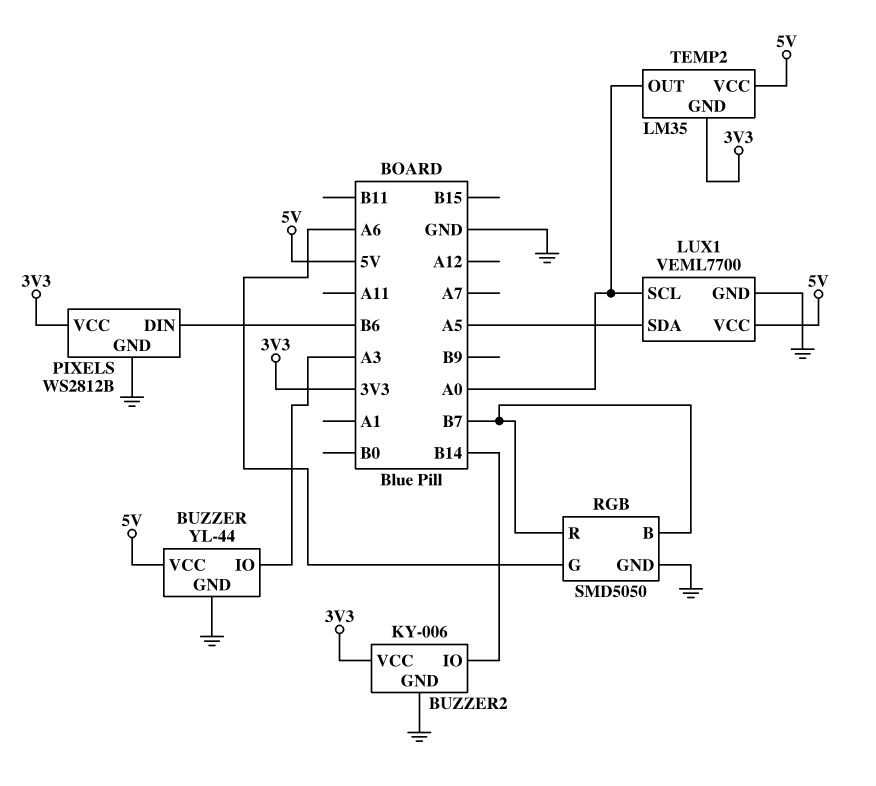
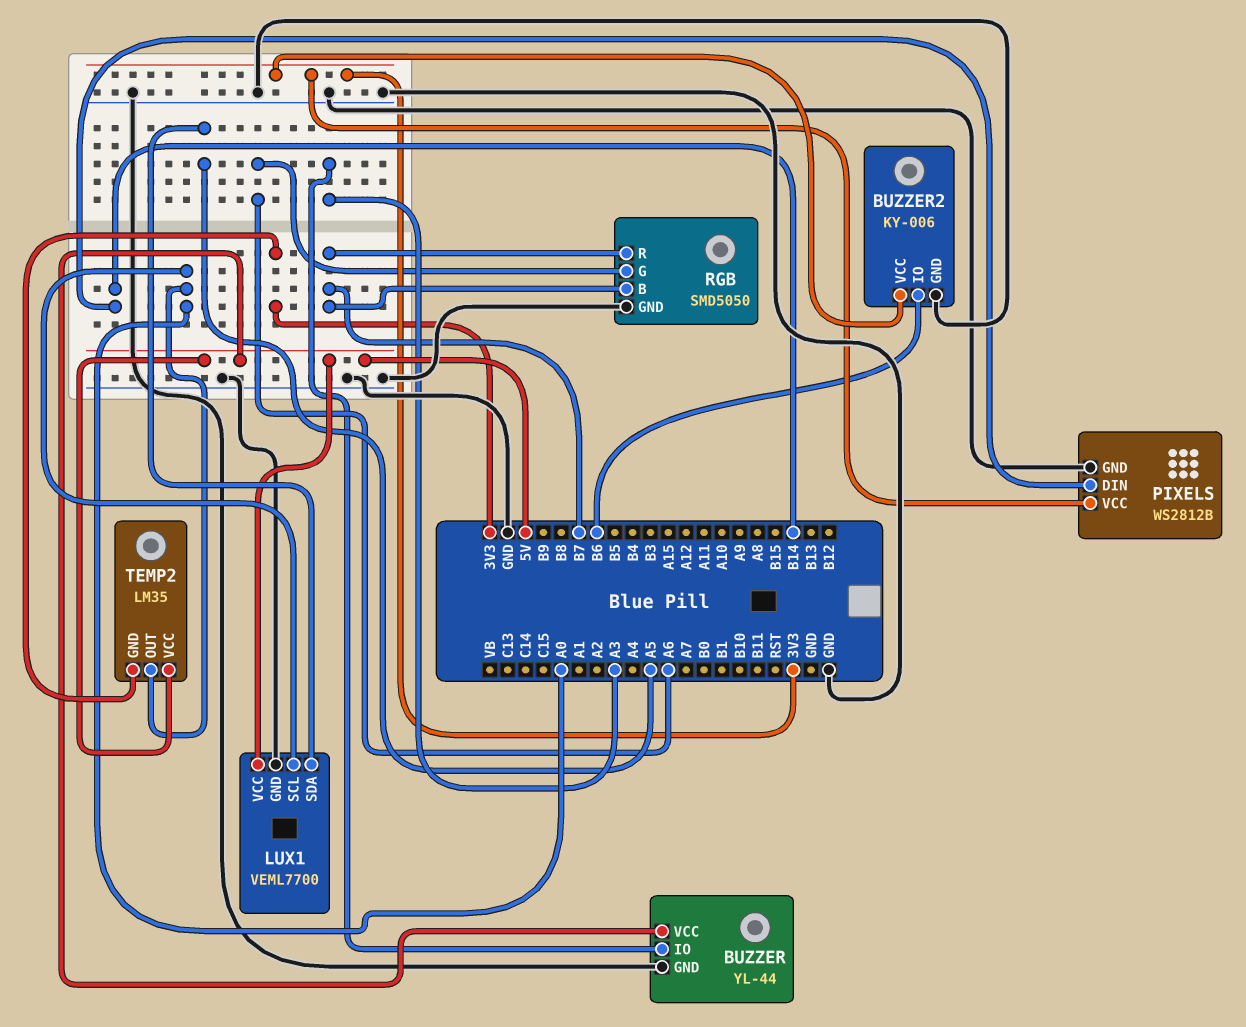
BUZZER2 pin IO: B14 -> B6
PIXELS pin DIN: B6 -> B14

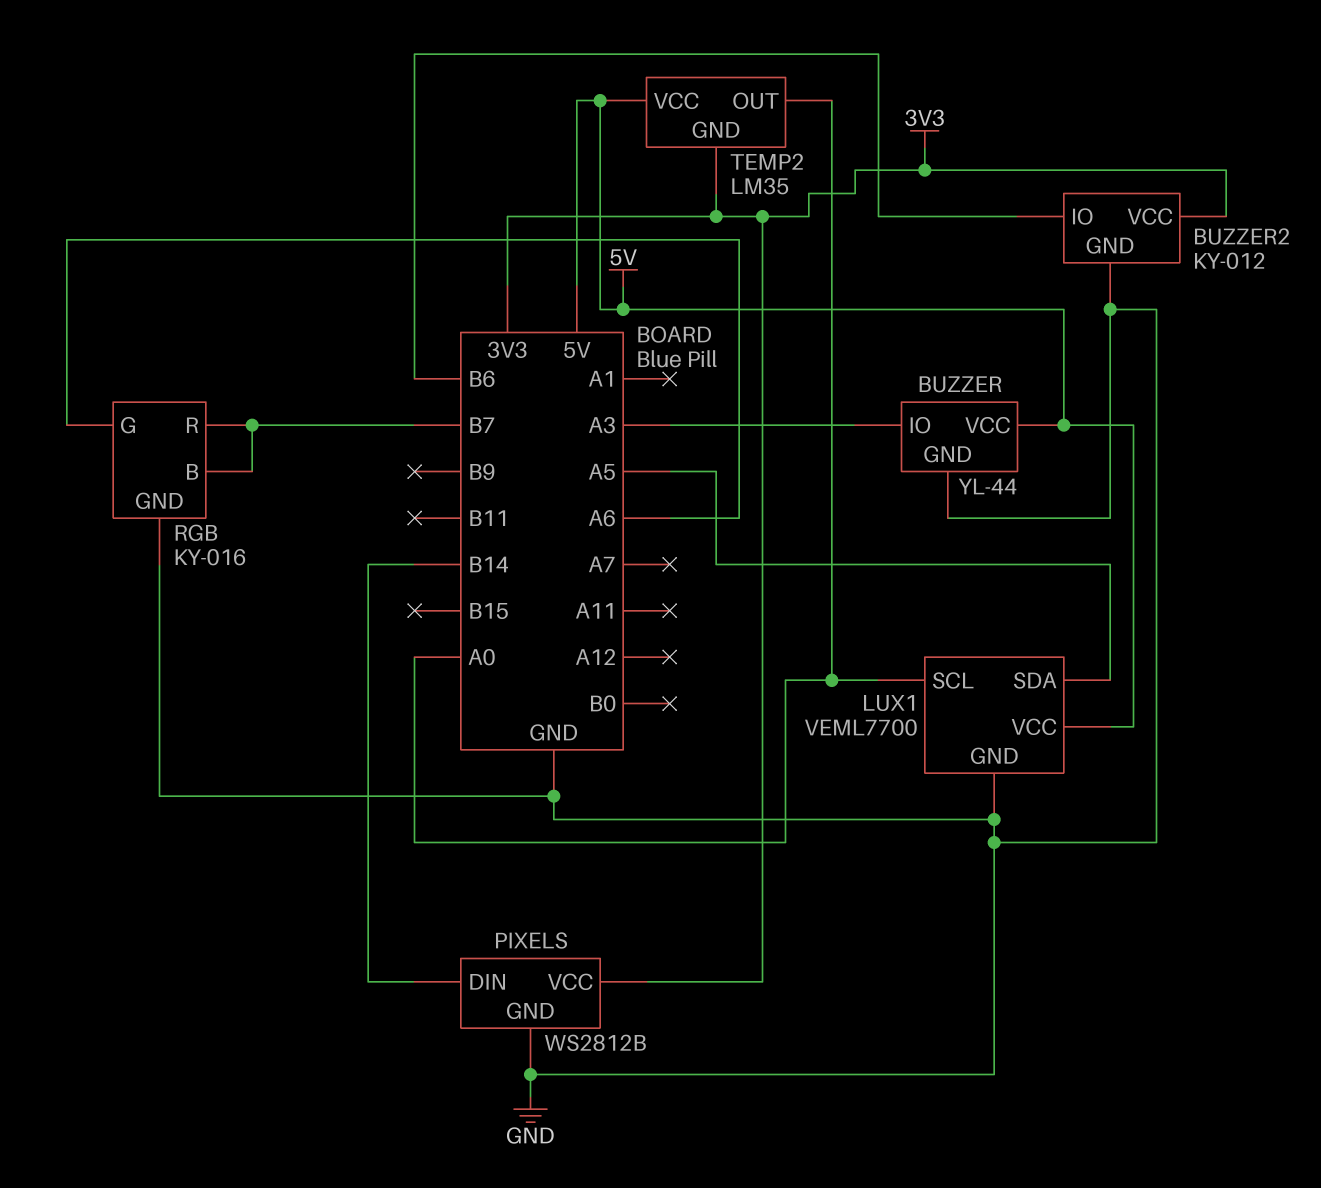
BUZZER2: KY-006 -> KY-012
RGB: SMD5050 -> KY-016

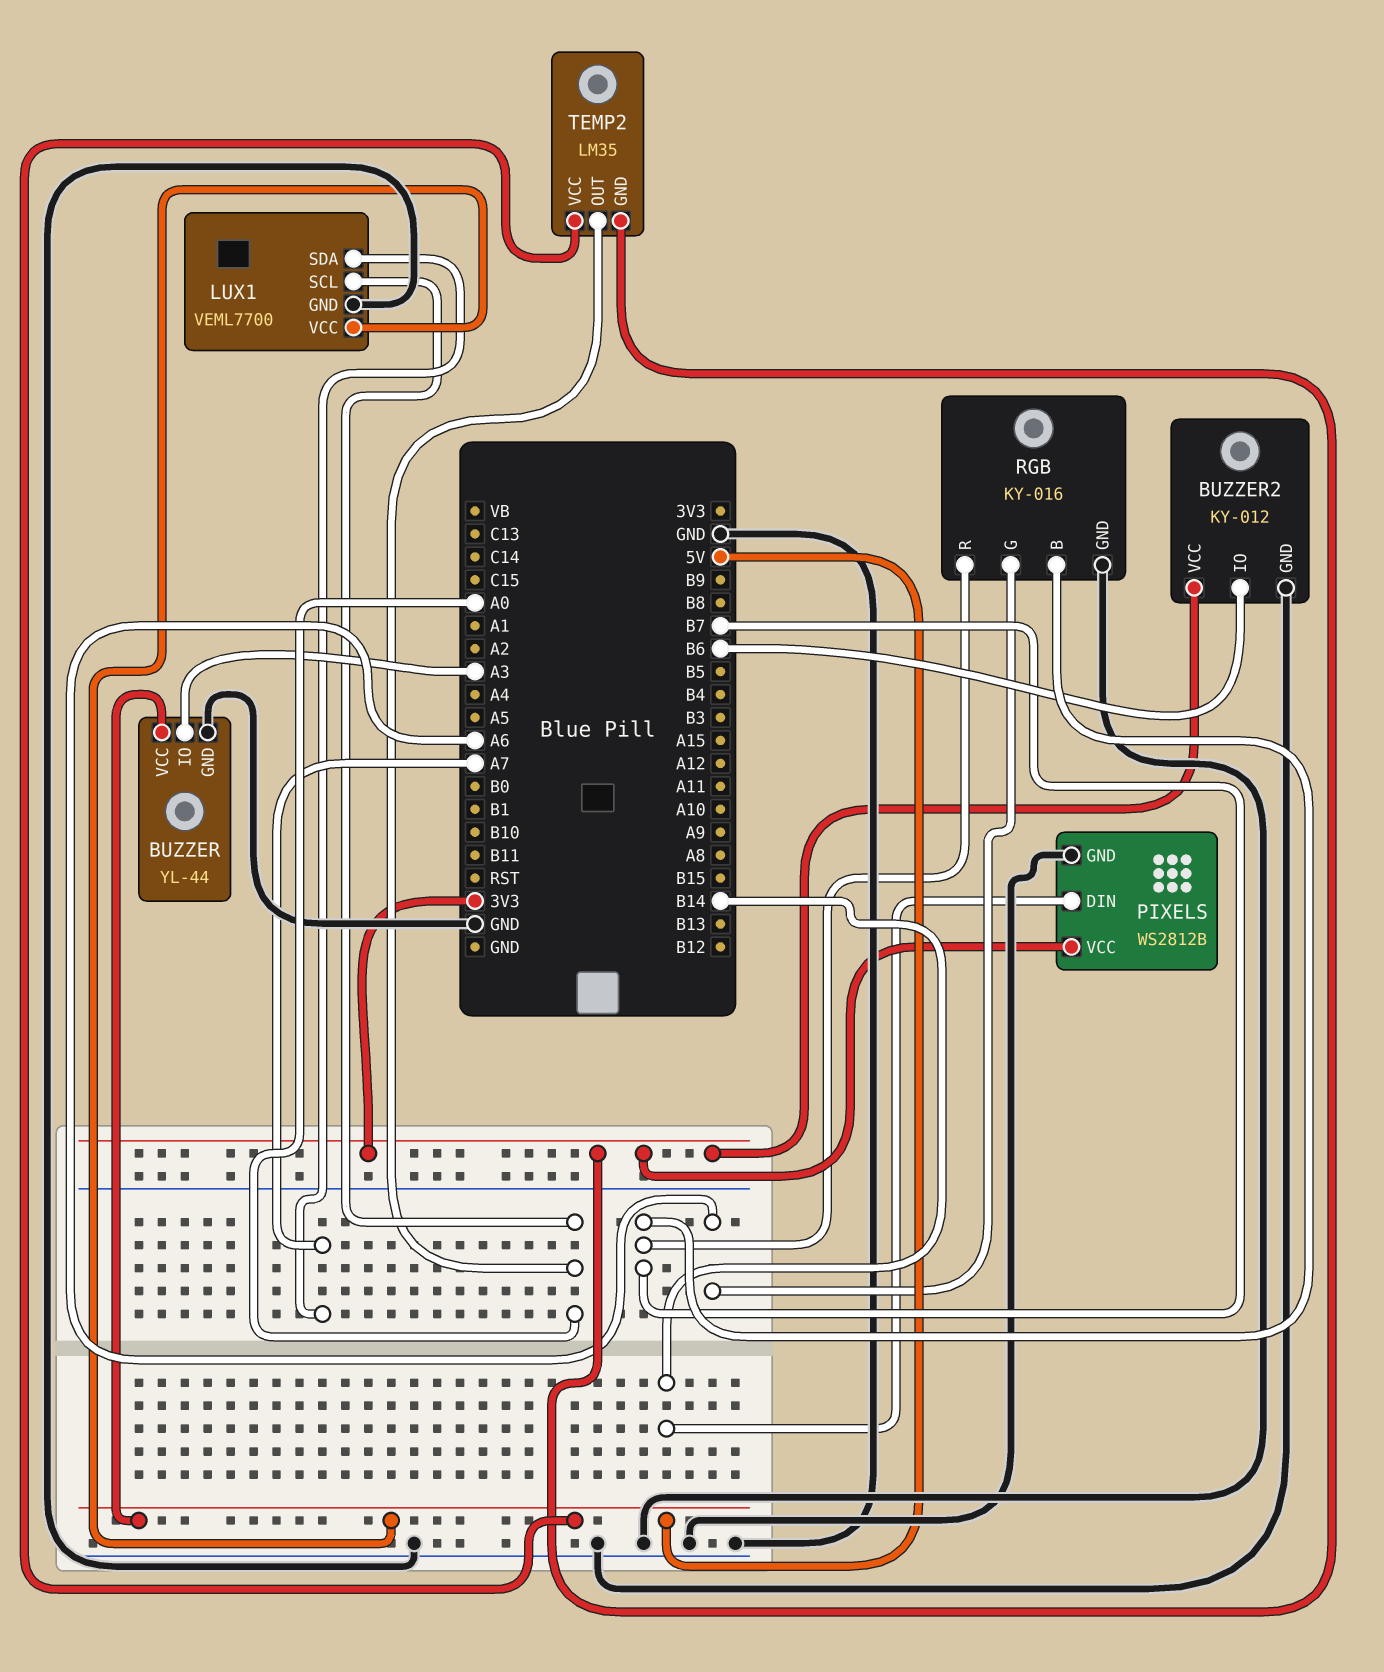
LUX1 pin SDA: A5 -> A7

